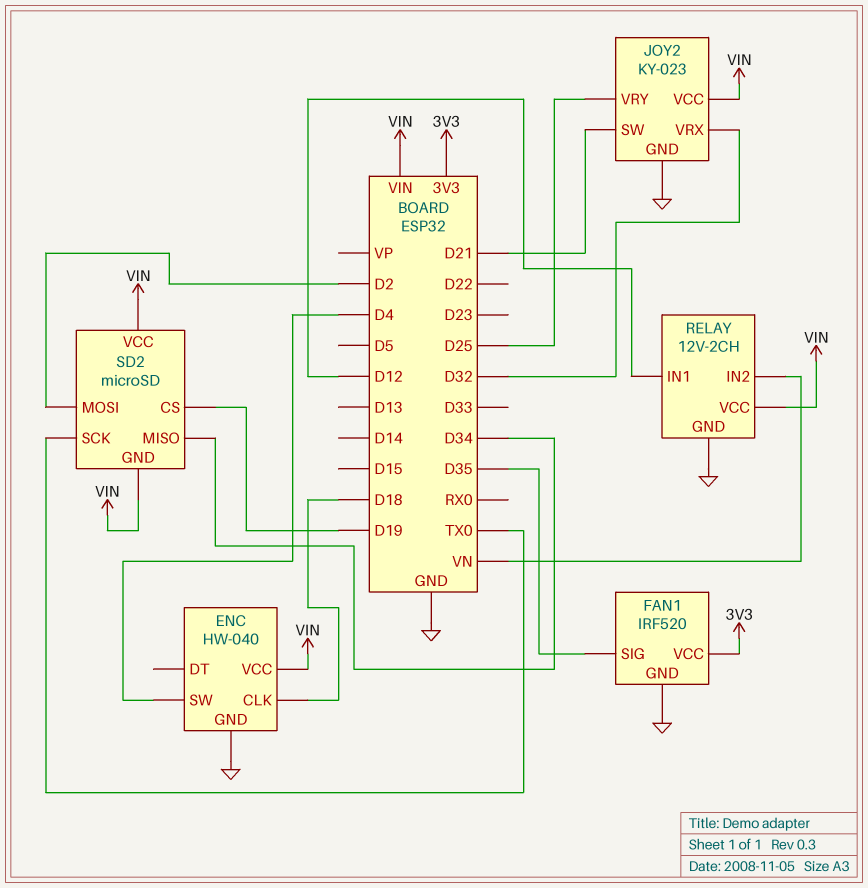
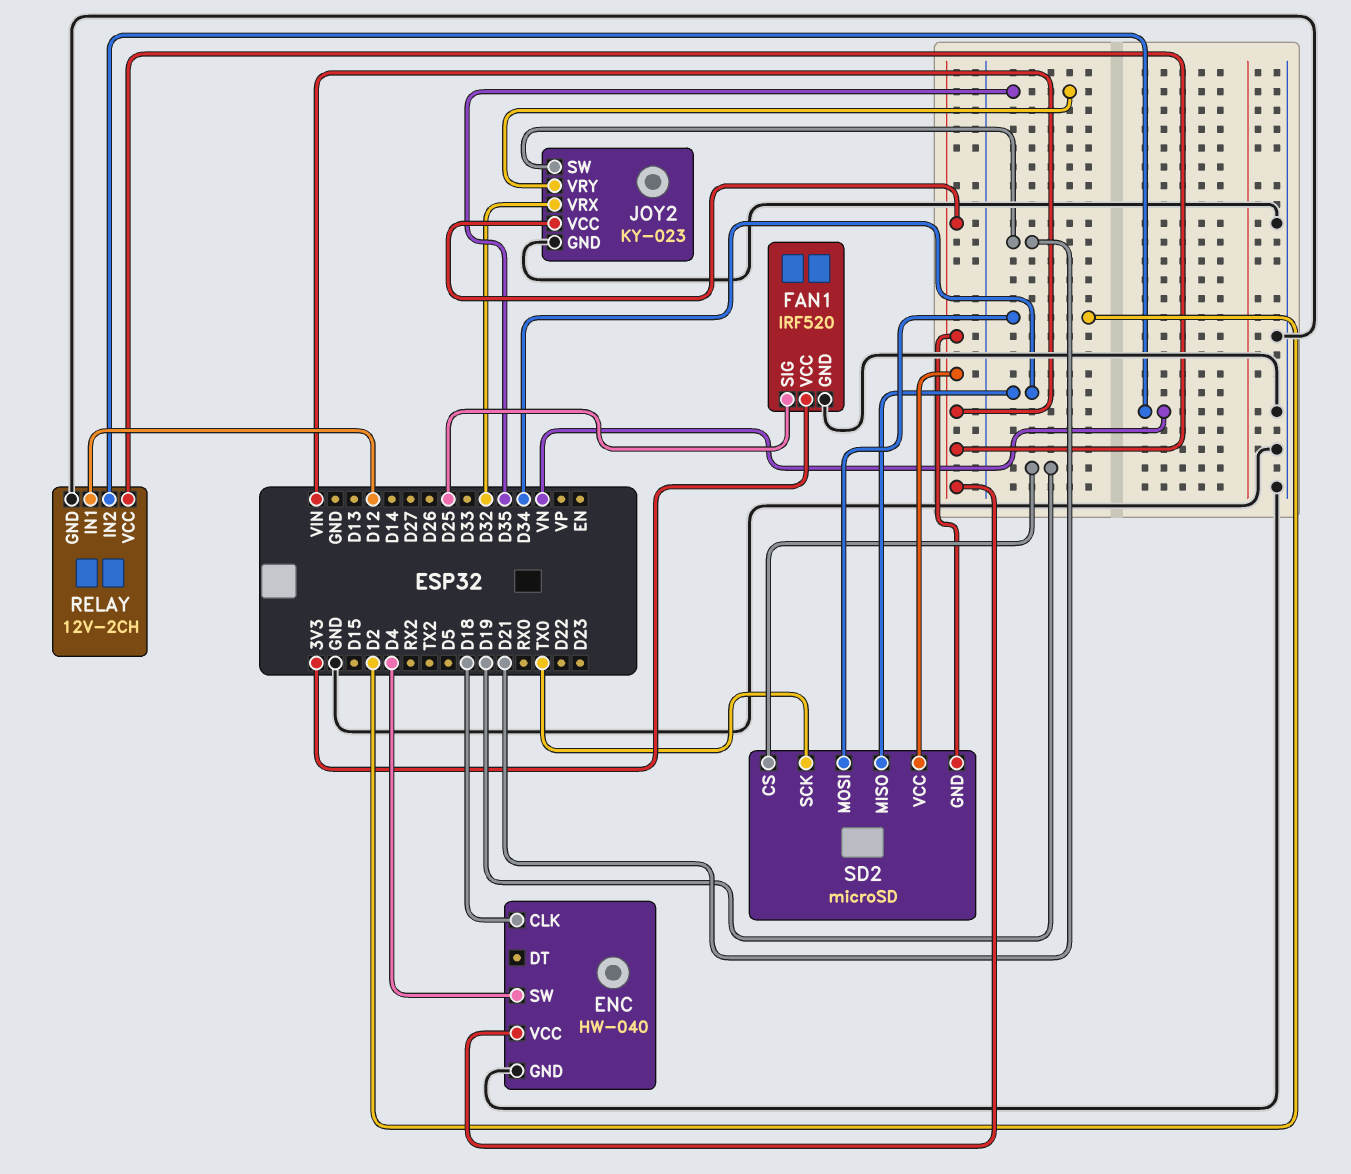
FAN1 pin SIG: D35 -> D25
JOY2 pin VRY: D25 -> D35

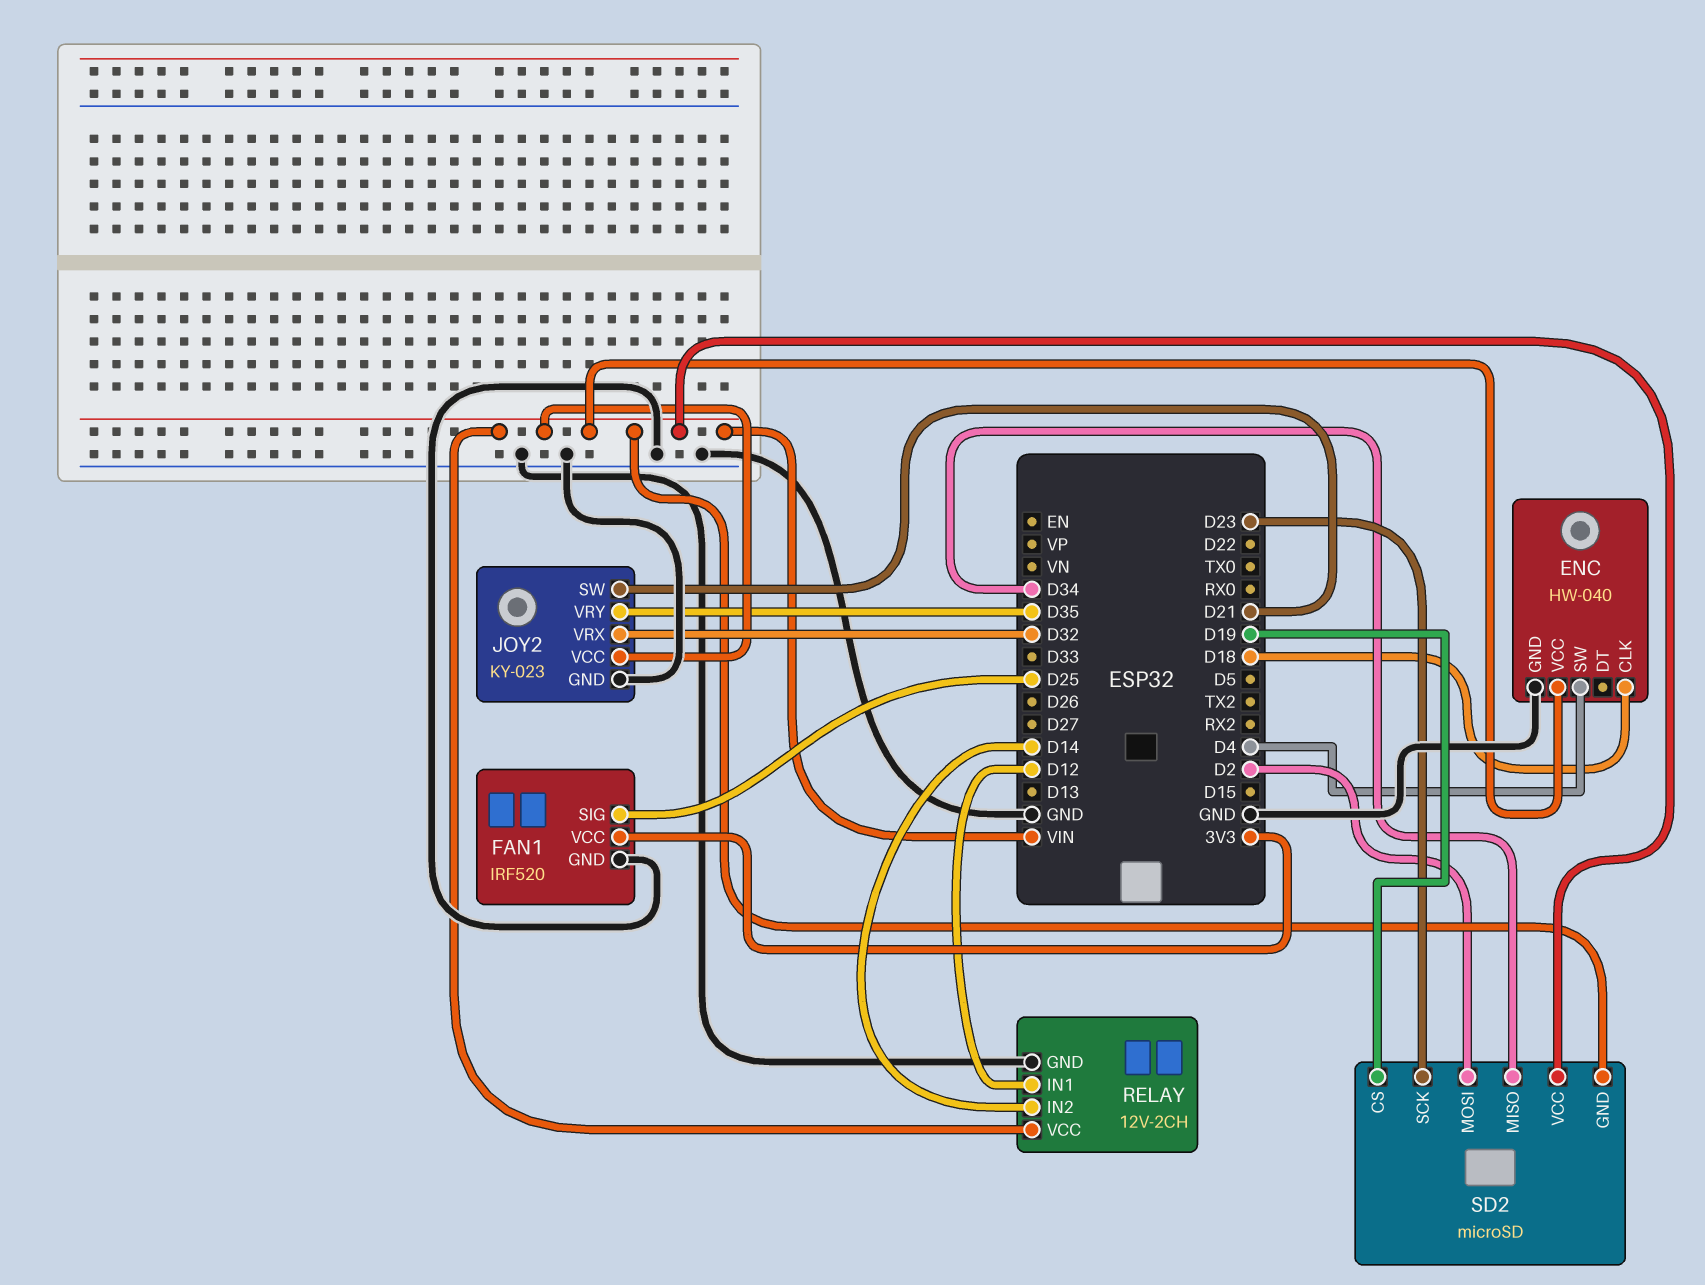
RELAY pin IN2: VN -> D14
SD2 pin SCK: TX0 -> D23

